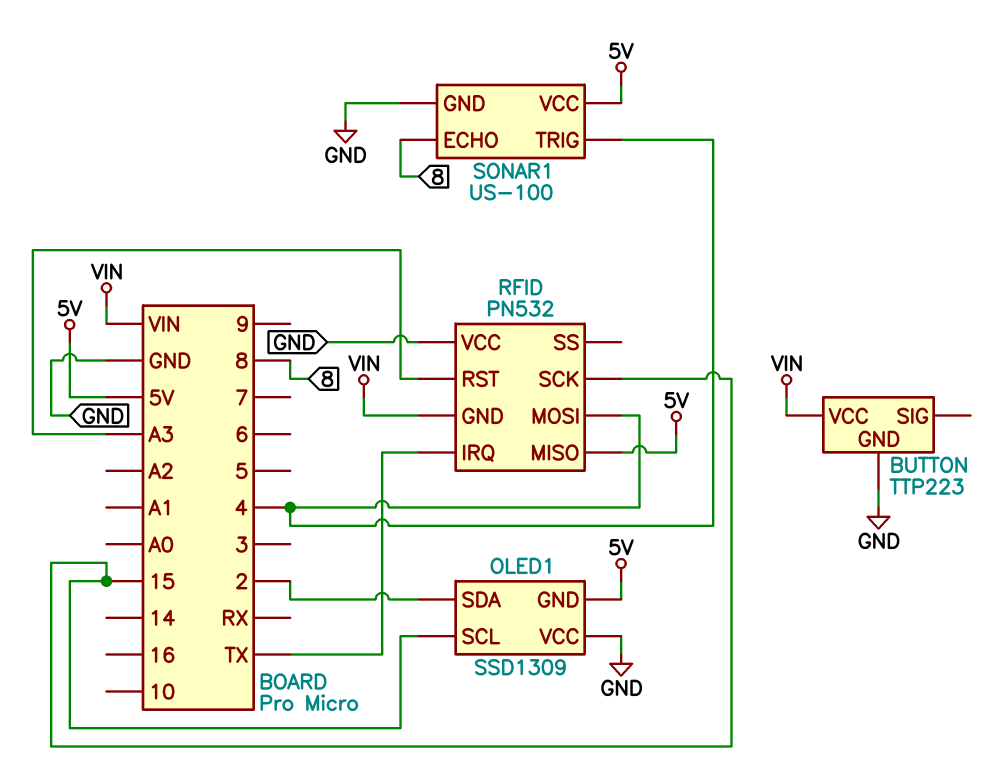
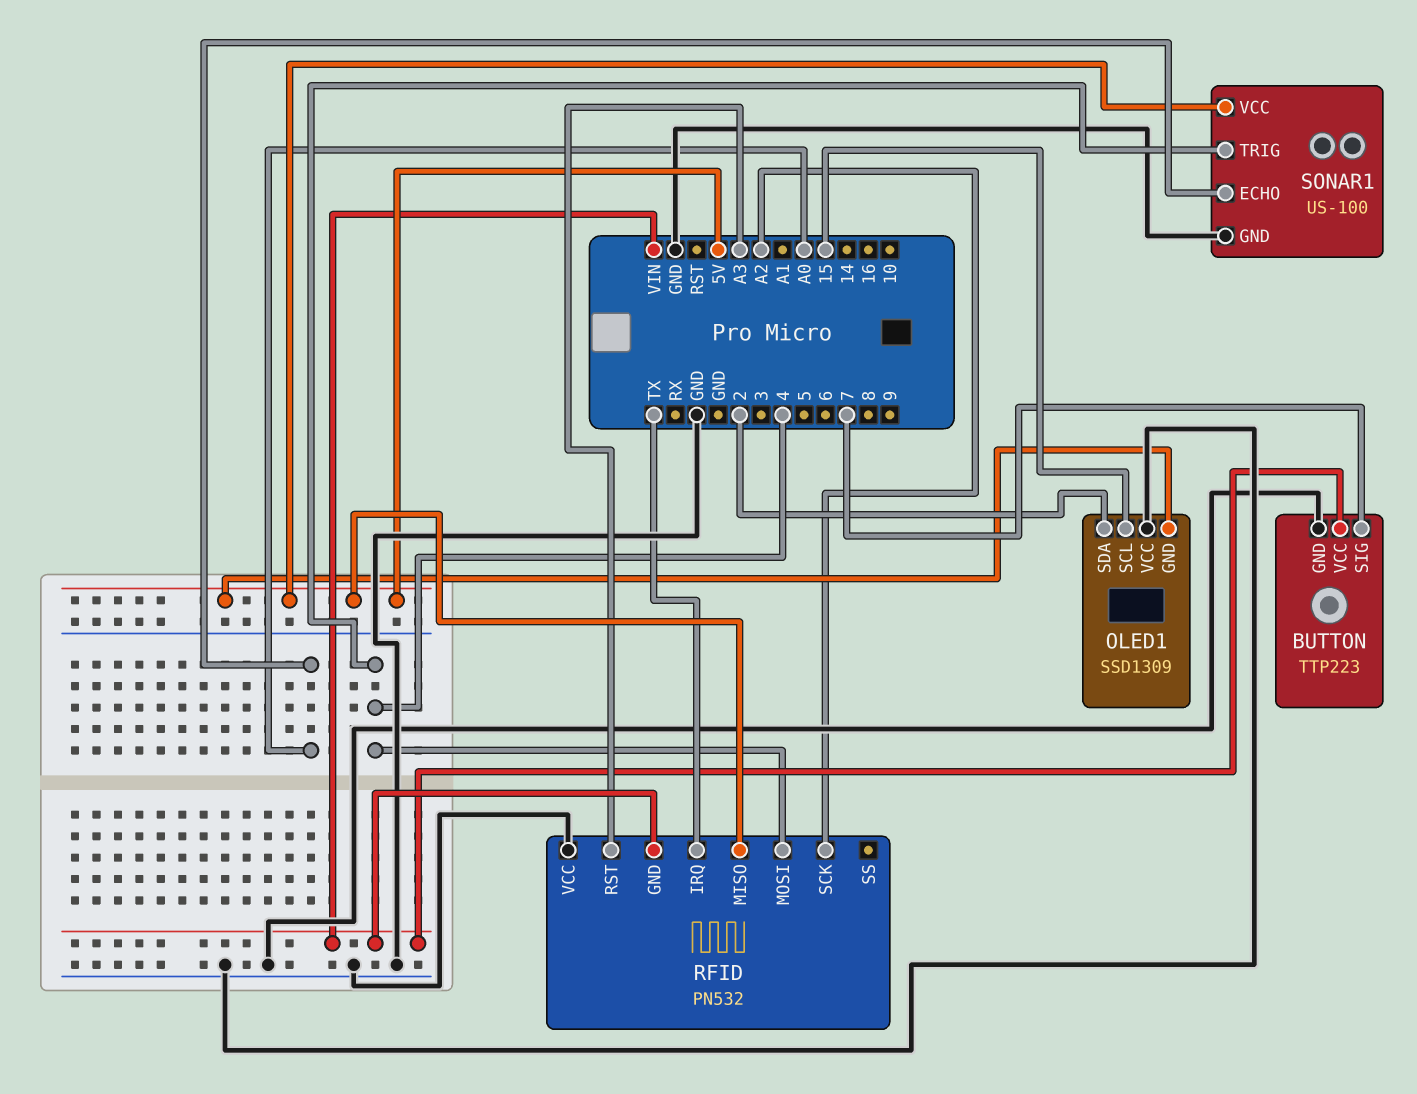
BUTTON pin SIG: none -> 7
RFID pin SCK: 15 -> A2
SONAR1 pin ECHO: 8 -> A0

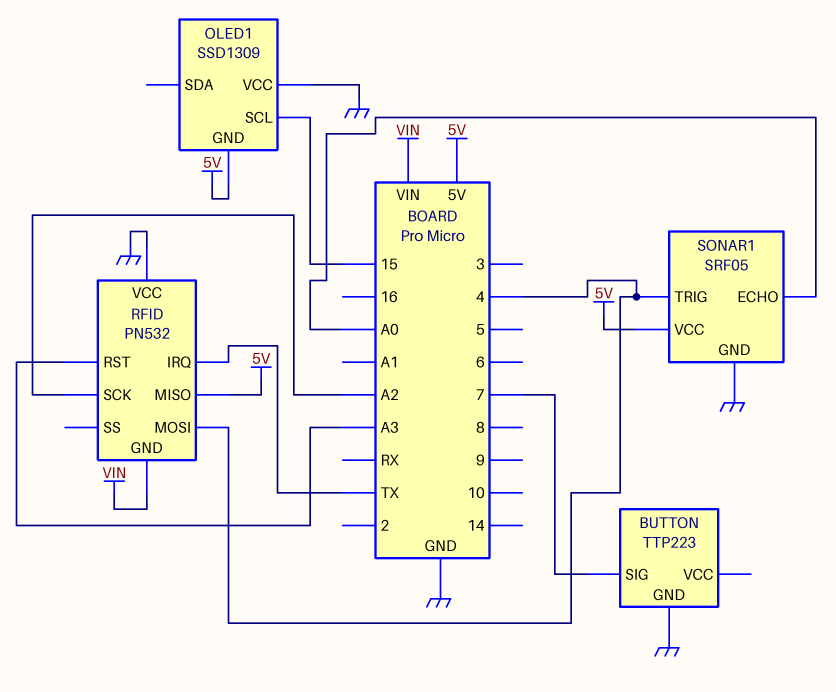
BUTTON pin VCC: VIN -> none
OLED1 pin SDA: 2 -> none
SONAR1: US-100 -> SRF05

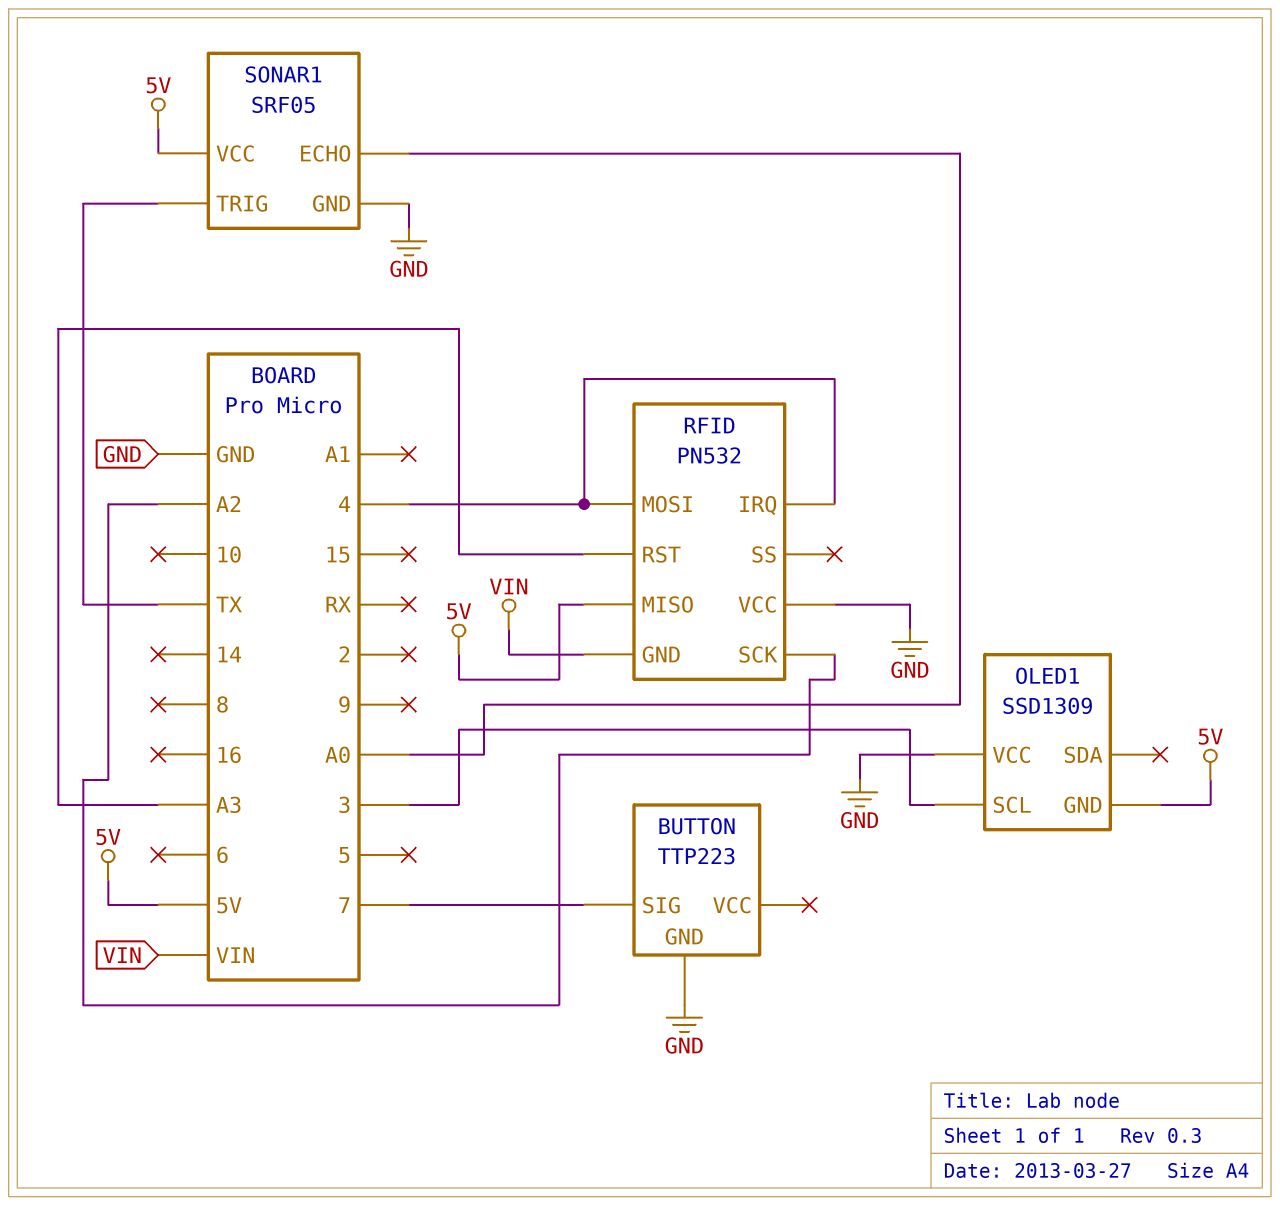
OLED1 pin SCL: 15 -> 3
RFID pin IRQ: TX -> 4
SONAR1 pin TRIG: 4 -> TX

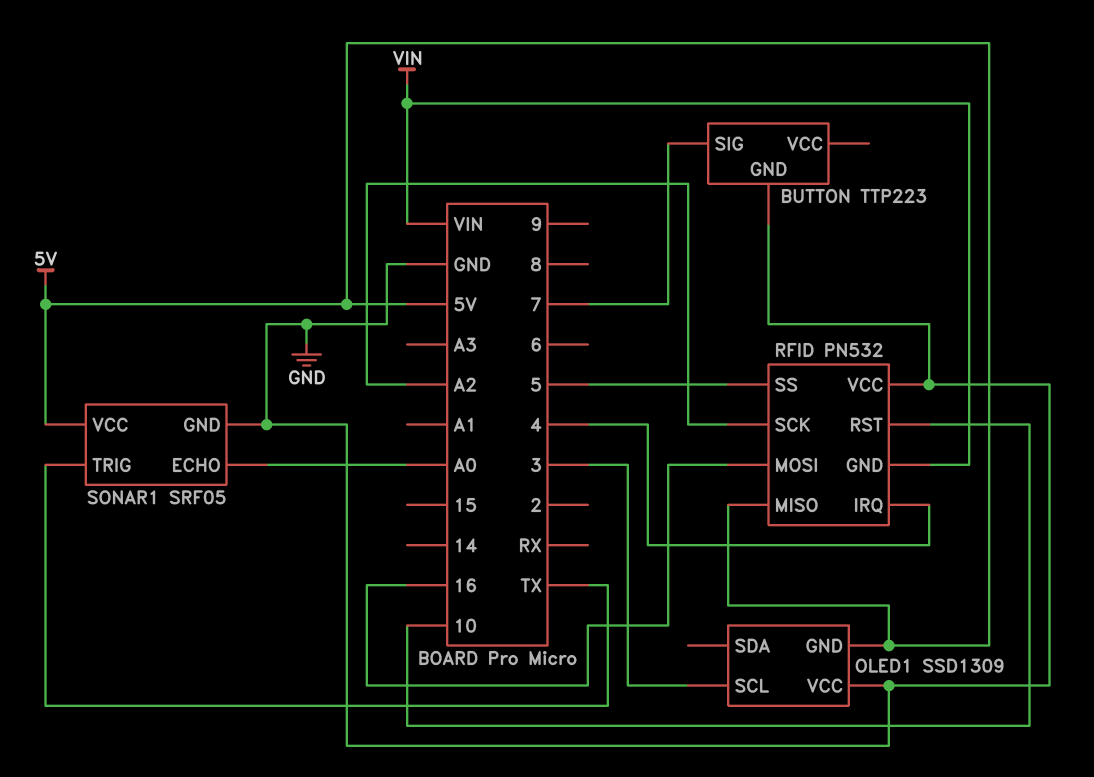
RFID pin MOSI: 4 -> 16
RFID pin RST: A3 -> 10
RFID pin SS: none -> 5

